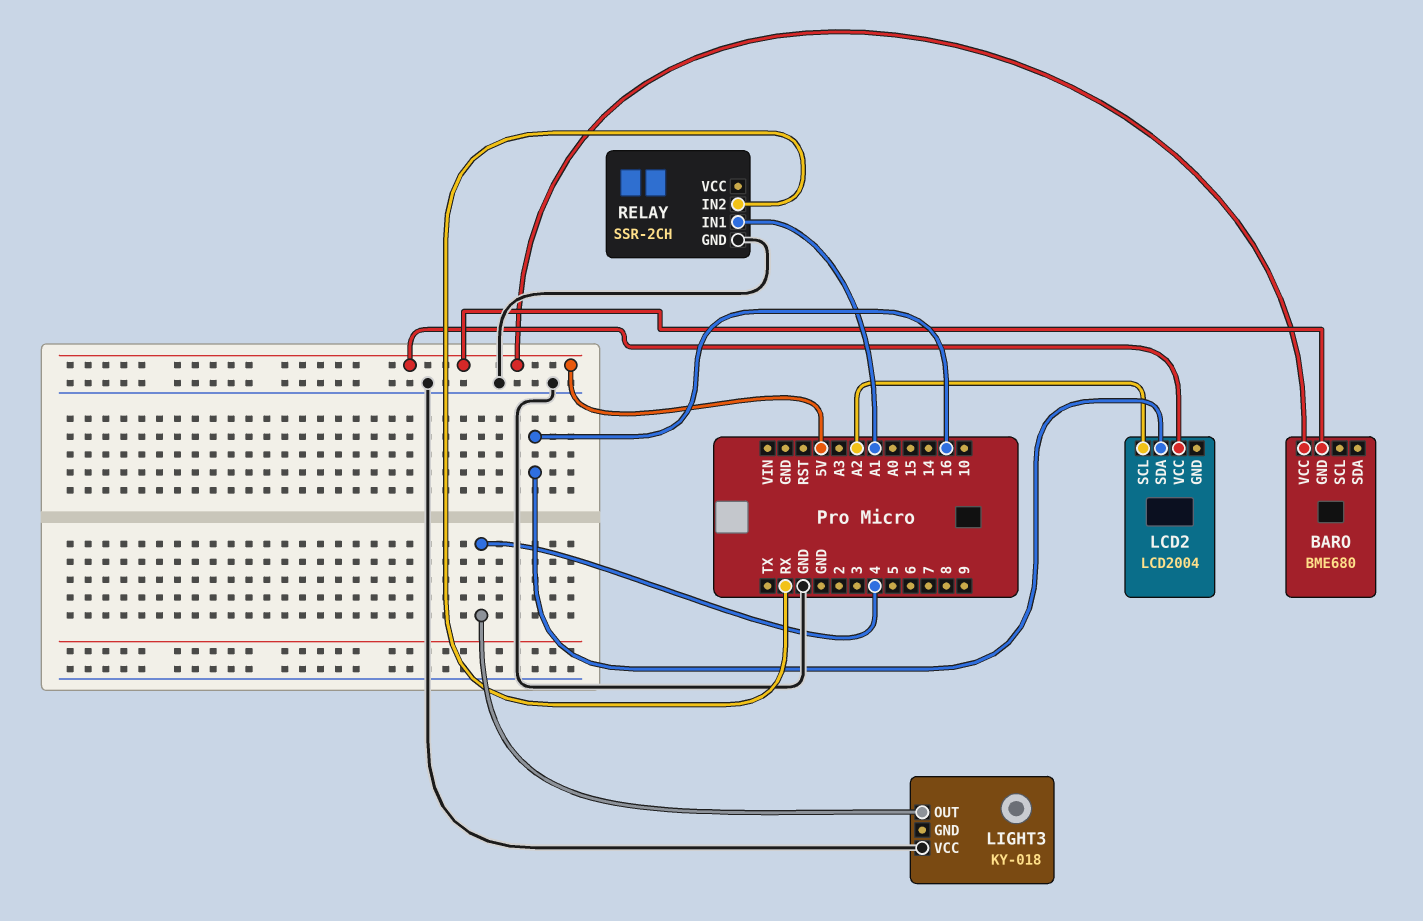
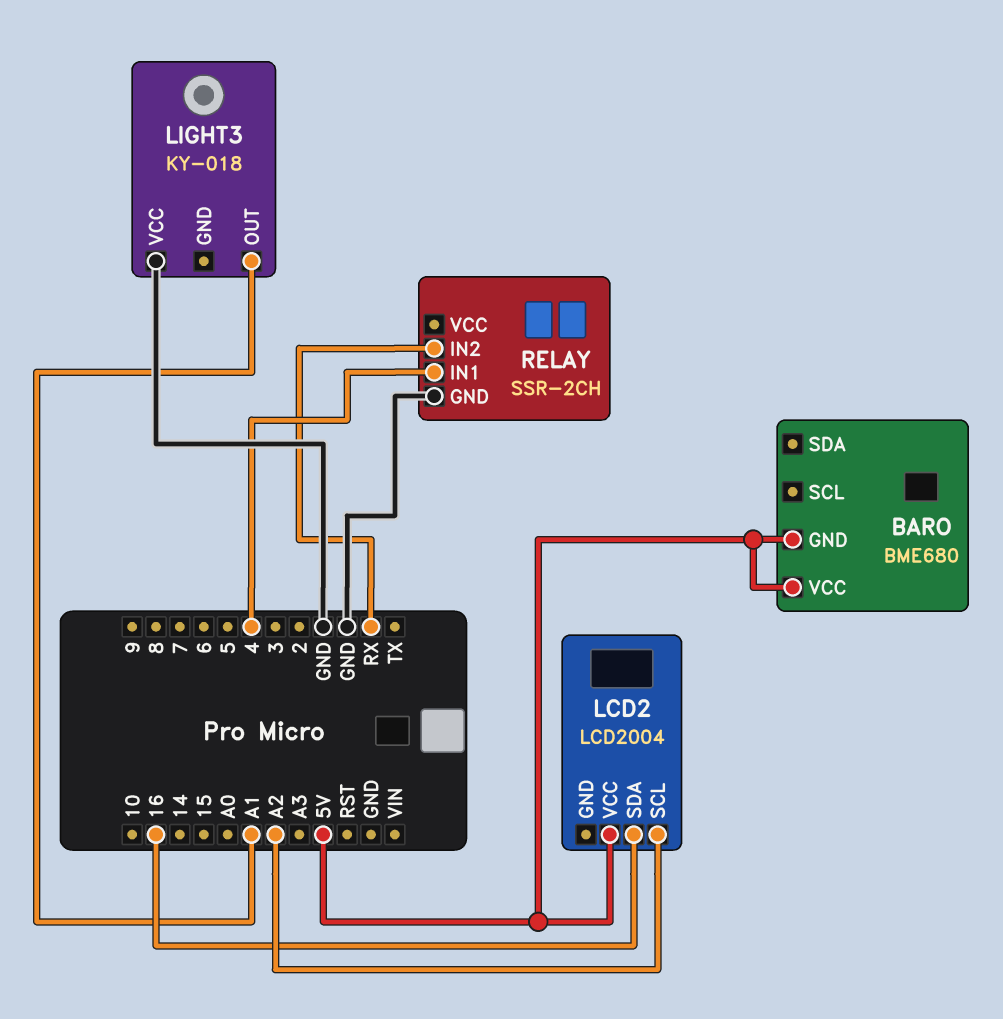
LIGHT3 pin OUT: 4 -> A1
RELAY pin IN1: A1 -> 4

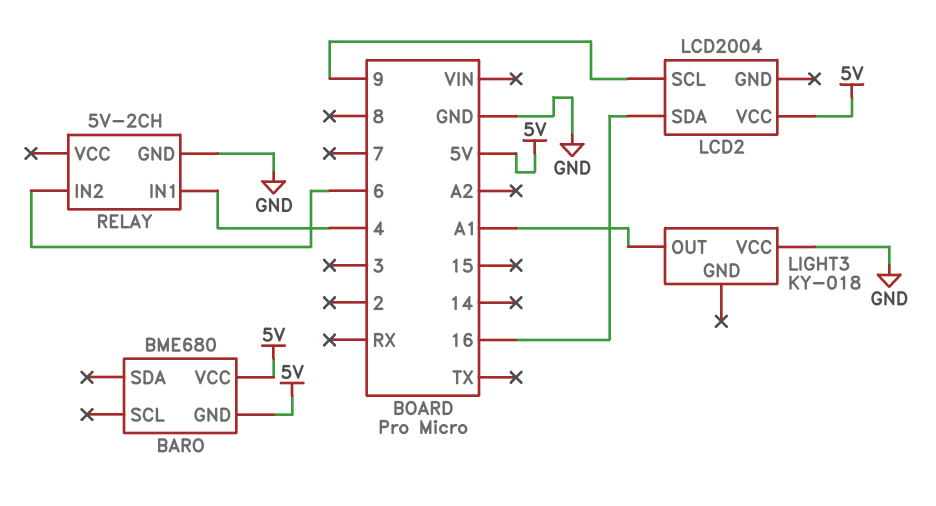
LCD2 pin SCL: A2 -> 9
RELAY: SSR-2CH -> 5V-2CH
RELAY pin IN2: RX -> 6

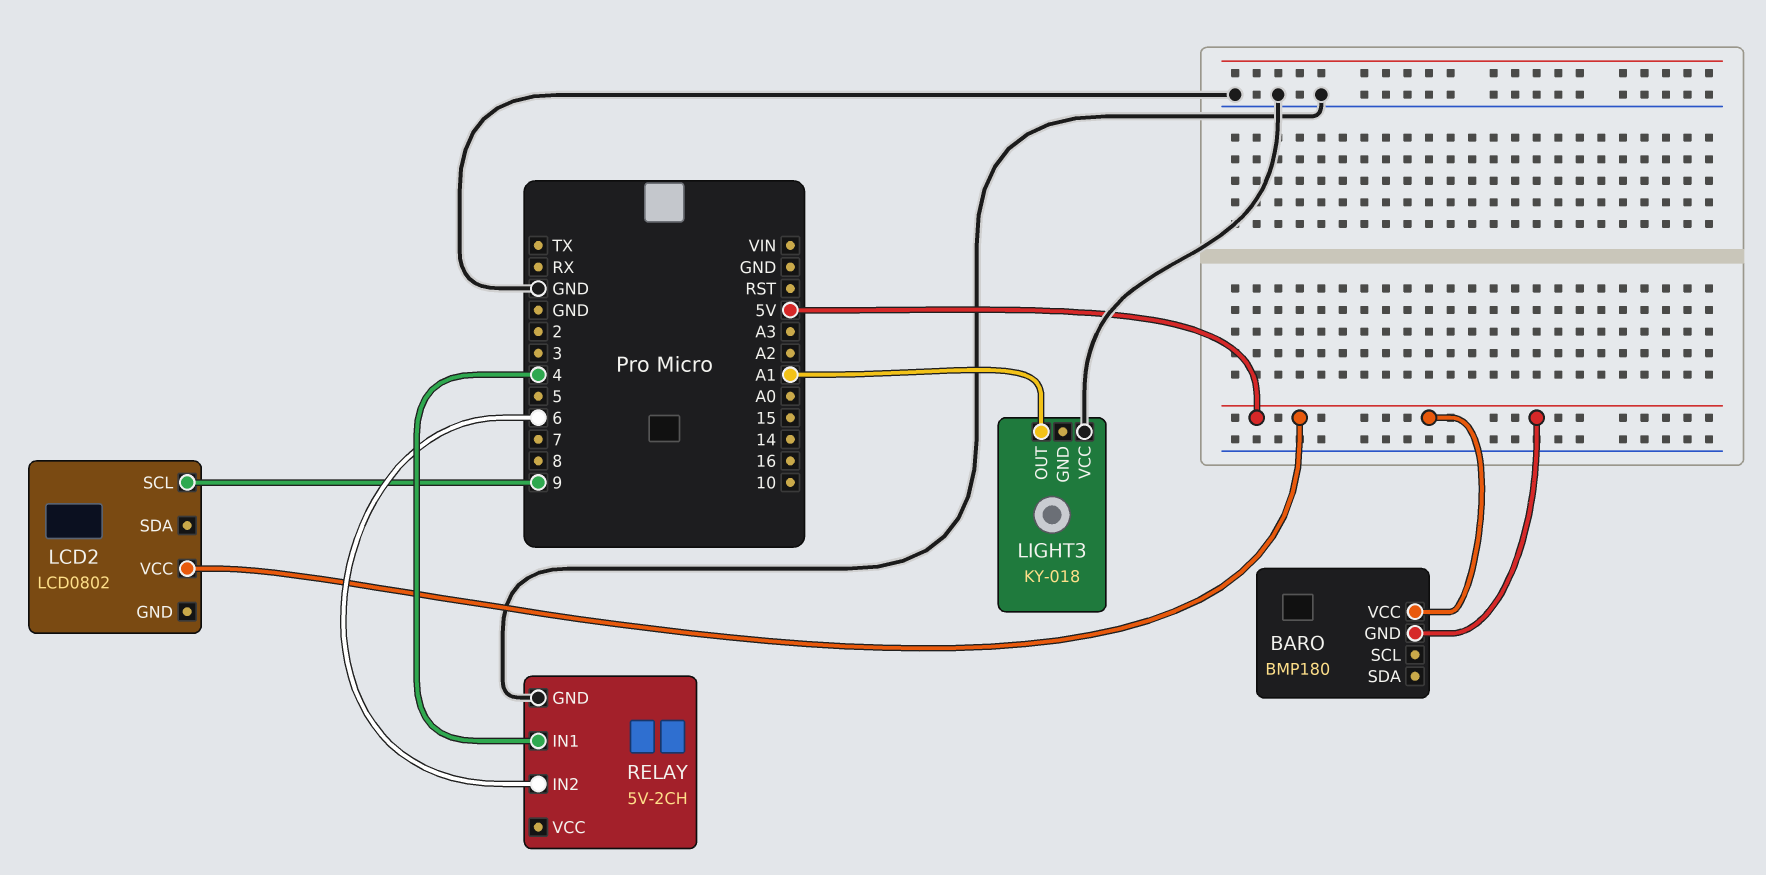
BARO: BME680 -> BMP180
LCD2: LCD2004 -> LCD0802
LCD2 pin SDA: 16 -> none

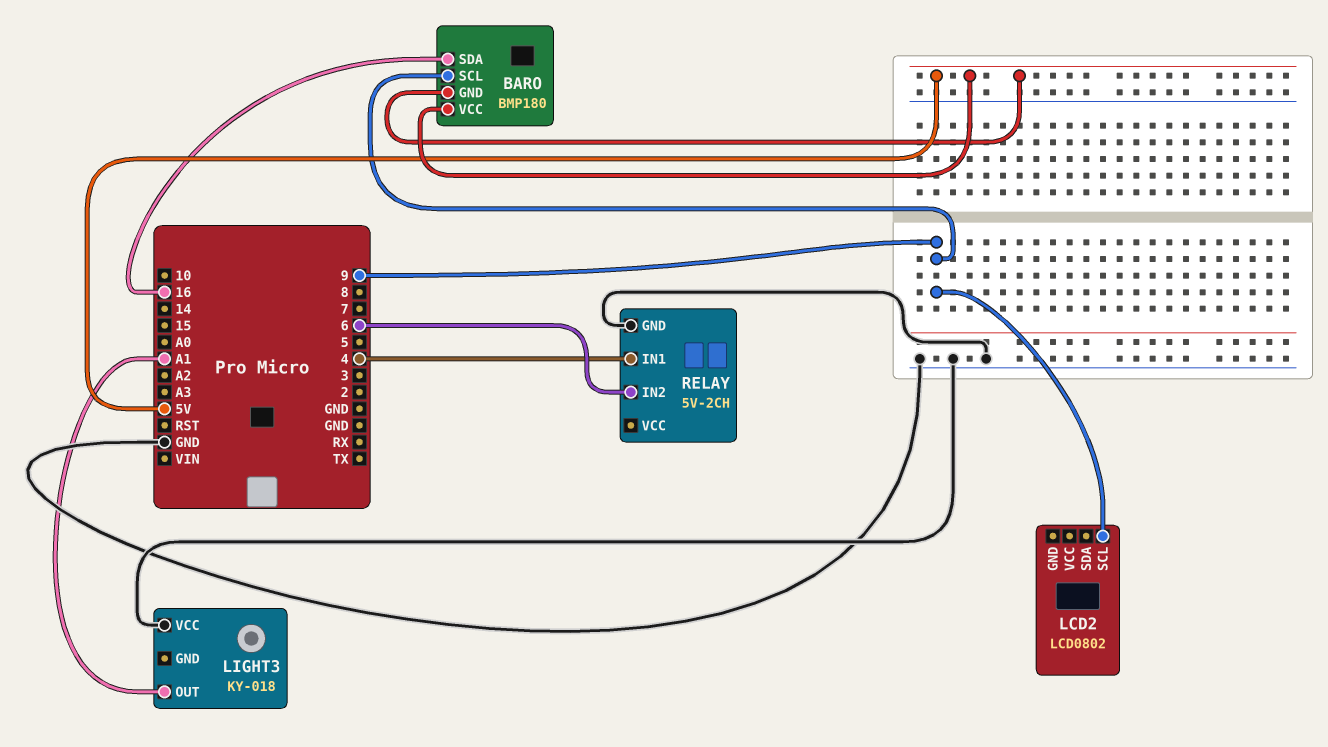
BARO pin SCL: none -> 9
BARO pin SDA: none -> 16
LCD2 pin VCC: 5V -> none

